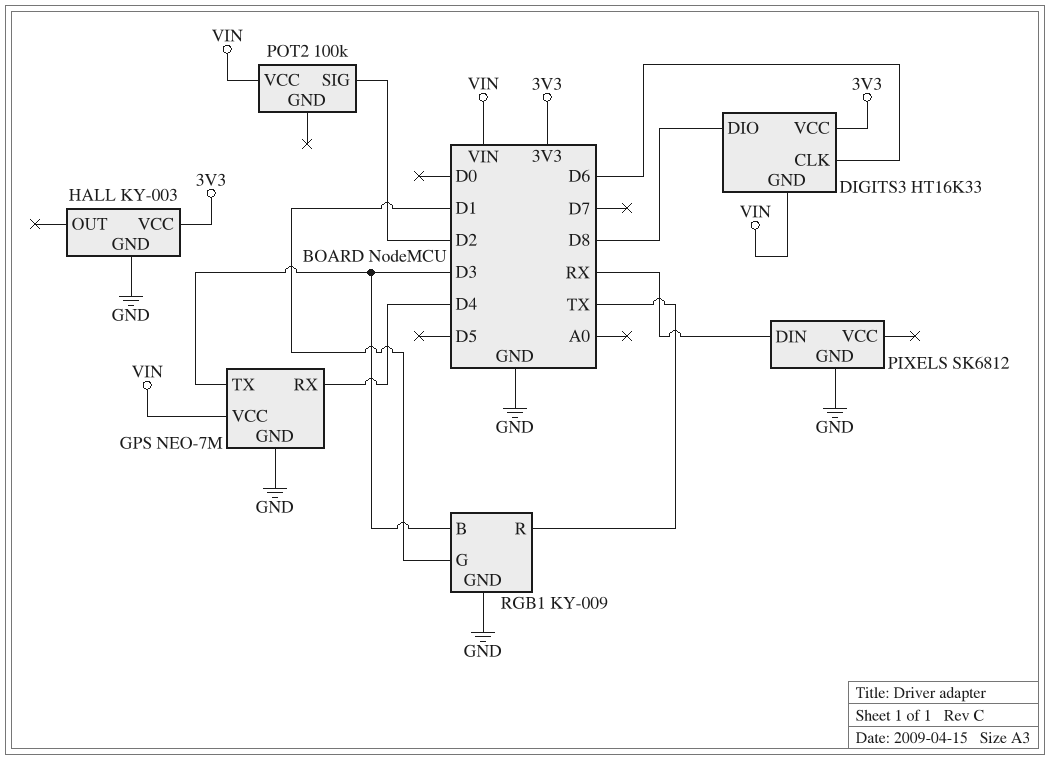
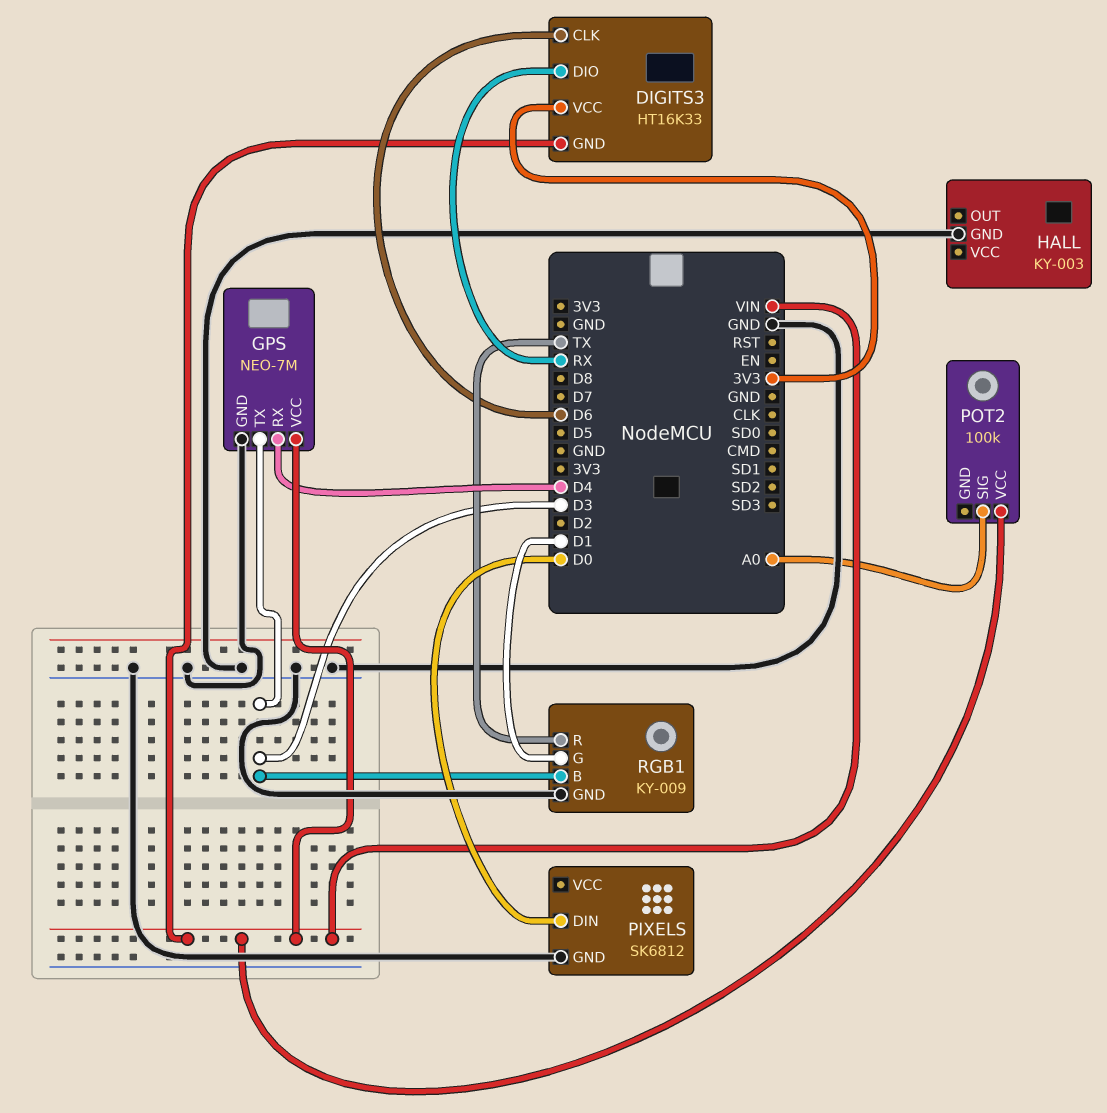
DIGITS3 pin DIO: D8 -> RX
HALL pin VCC: 3V3 -> none
PIXELS pin DIN: RX -> D0
POT2 pin SIG: D2 -> A0

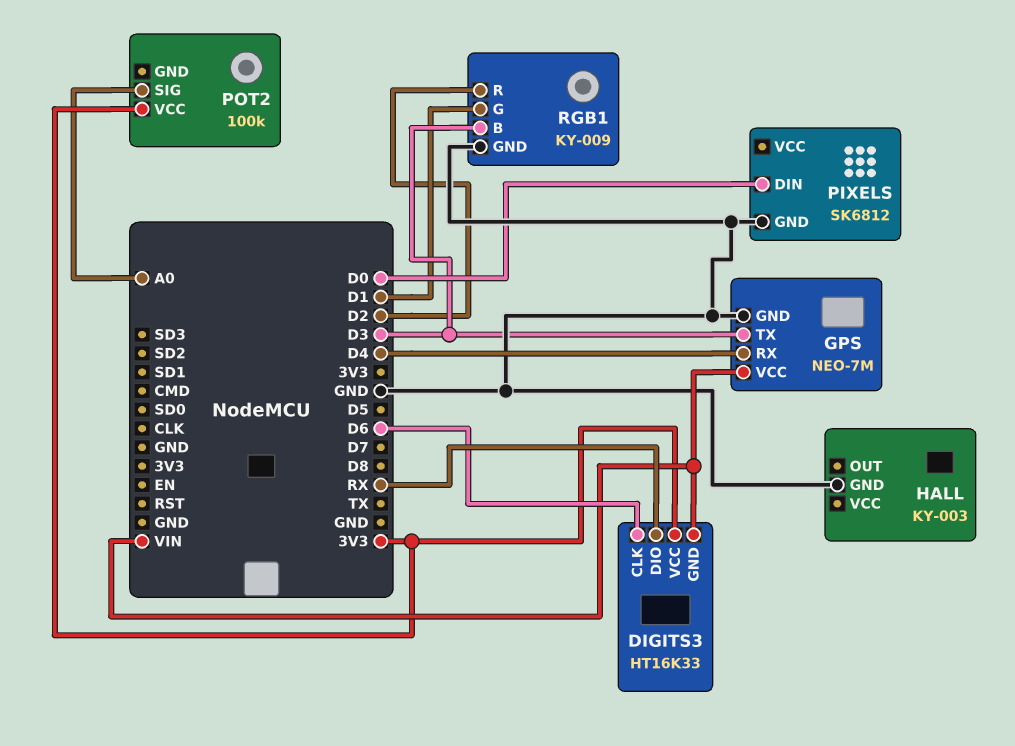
POT2 pin VCC: VIN -> 3V3
RGB1 pin R: TX -> D2

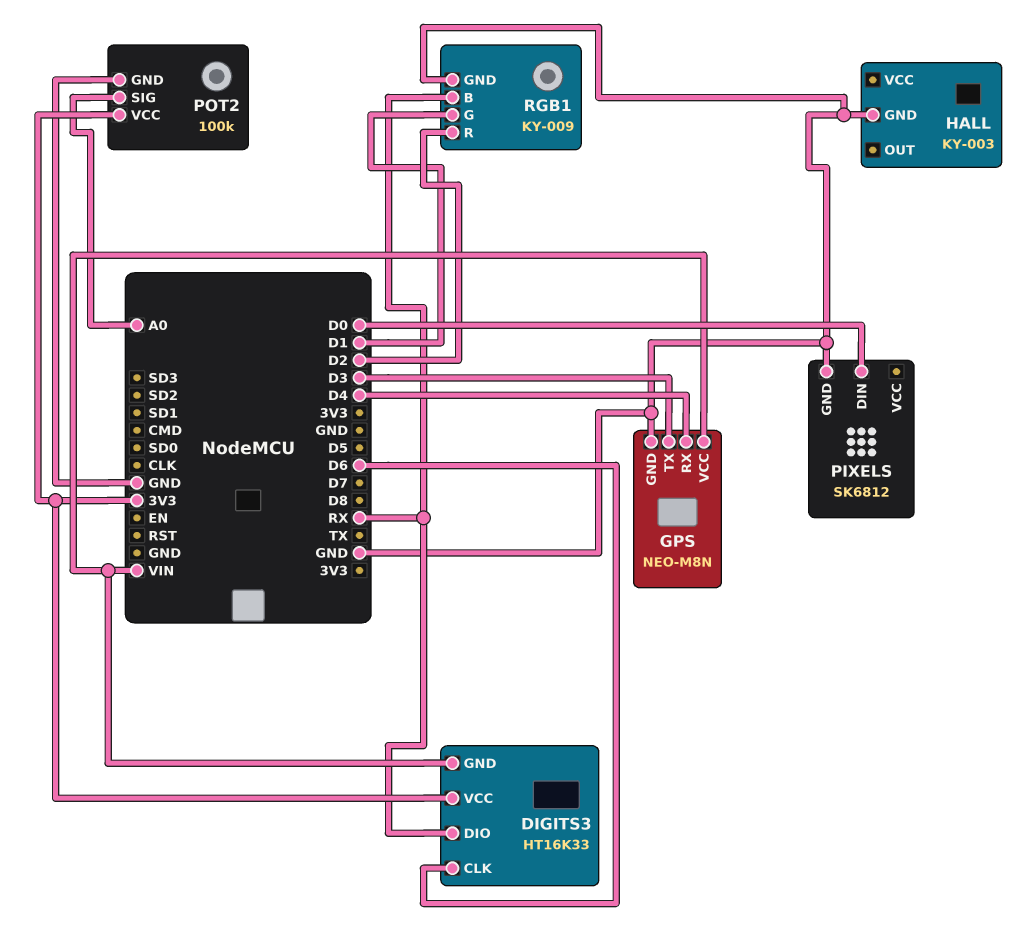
GPS: NEO-7M -> NEO-M8N
POT2 pin GND: none -> GND
RGB1 pin B: D3 -> RX

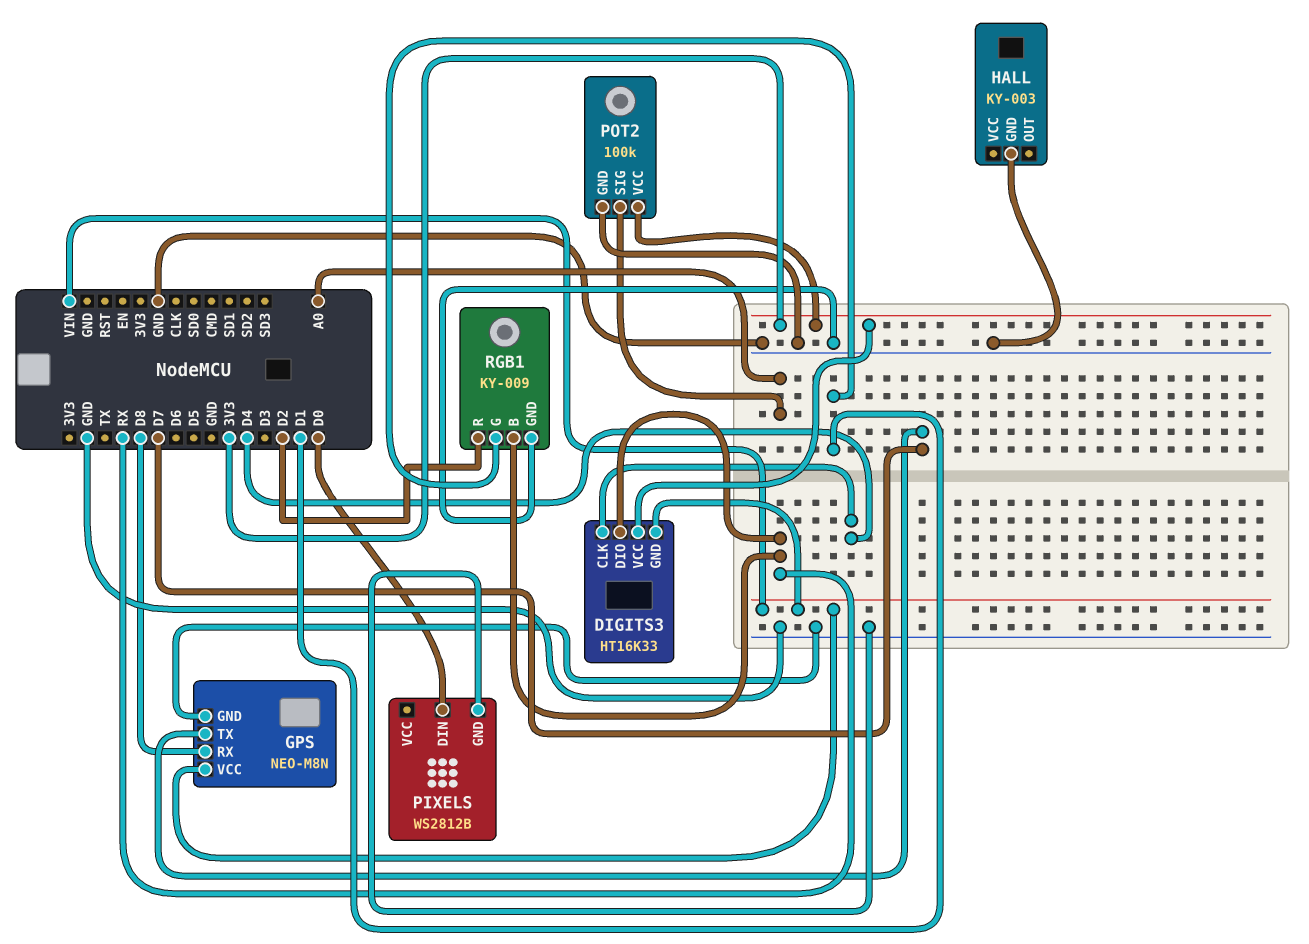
DIGITS3 pin CLK: D6 -> D4
GPS pin RX: D4 -> D8
GPS pin TX: D3 -> D7
PIXELS: SK6812 -> WS2812B

